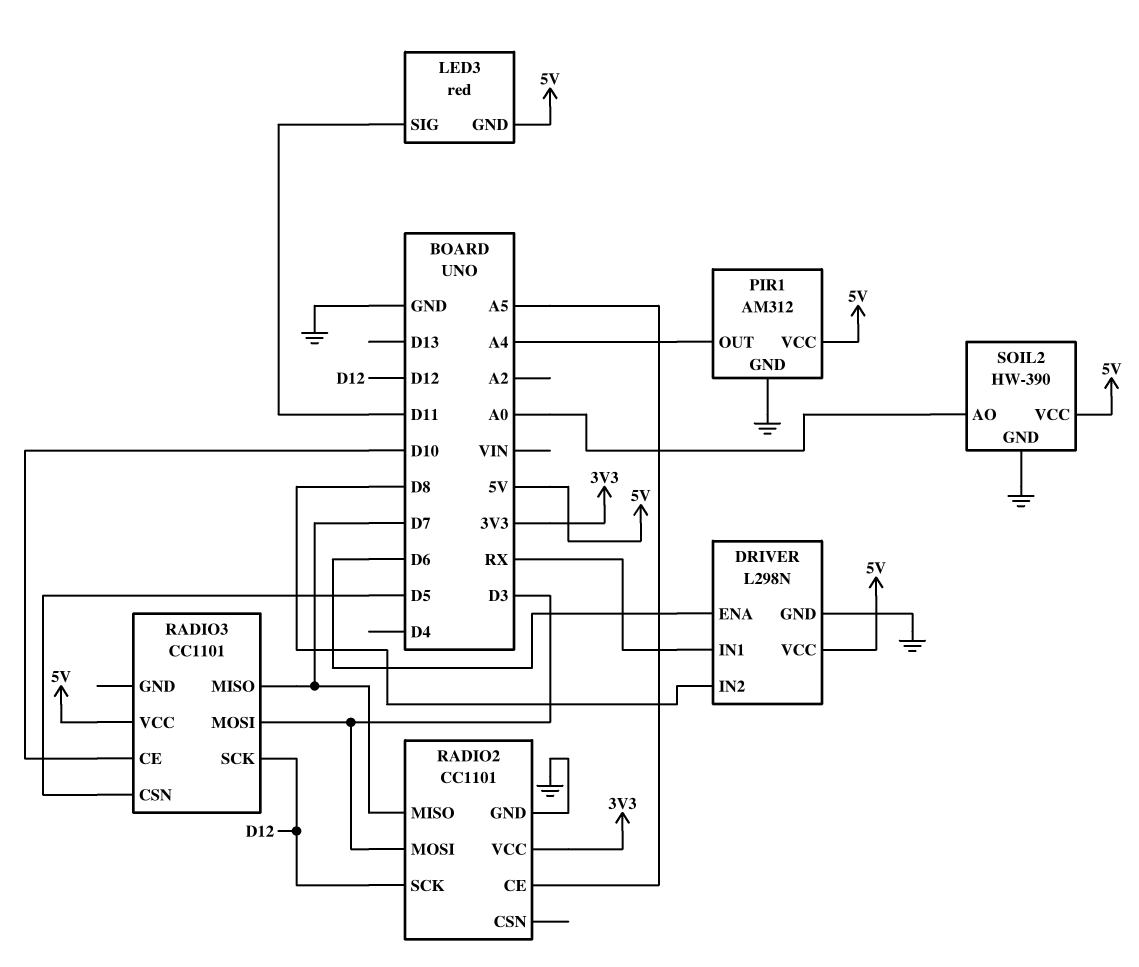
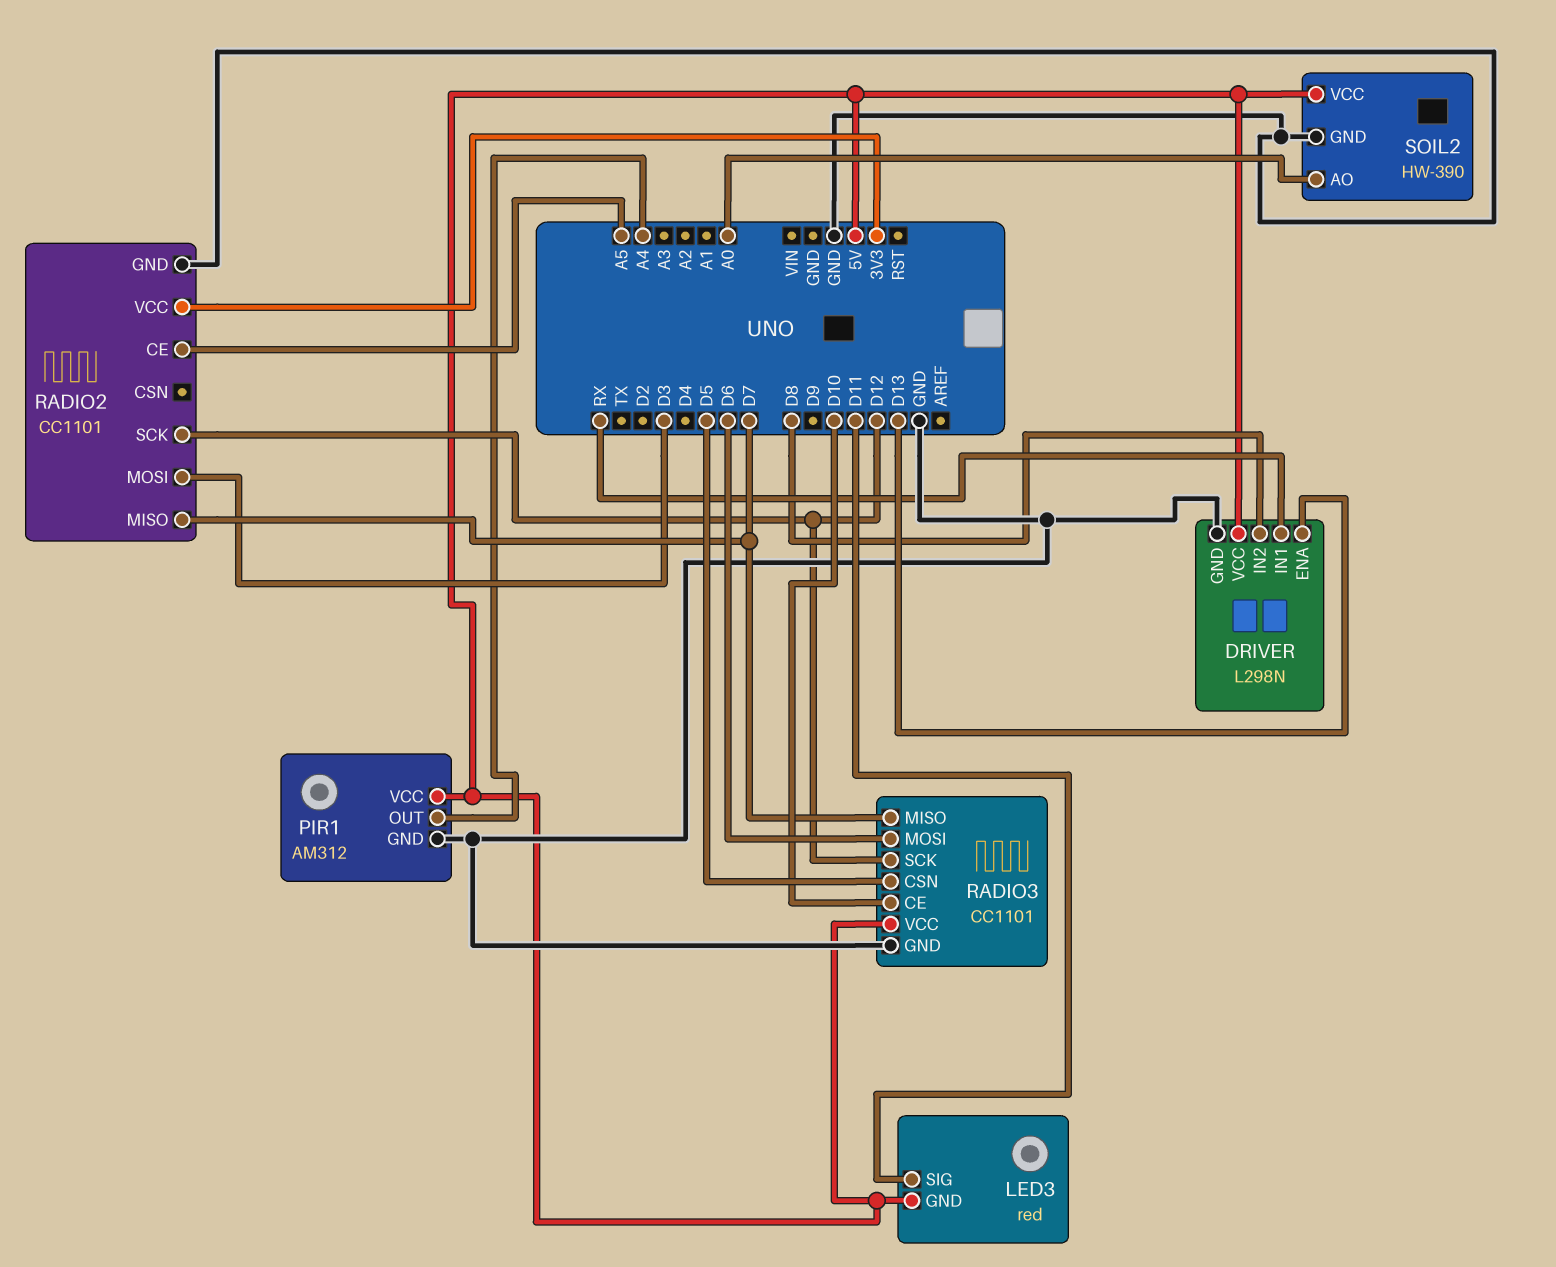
DRIVER pin ENA: D6 -> D13
RADIO3 pin GND: none -> GND
RADIO3 pin MOSI: D3 -> D6

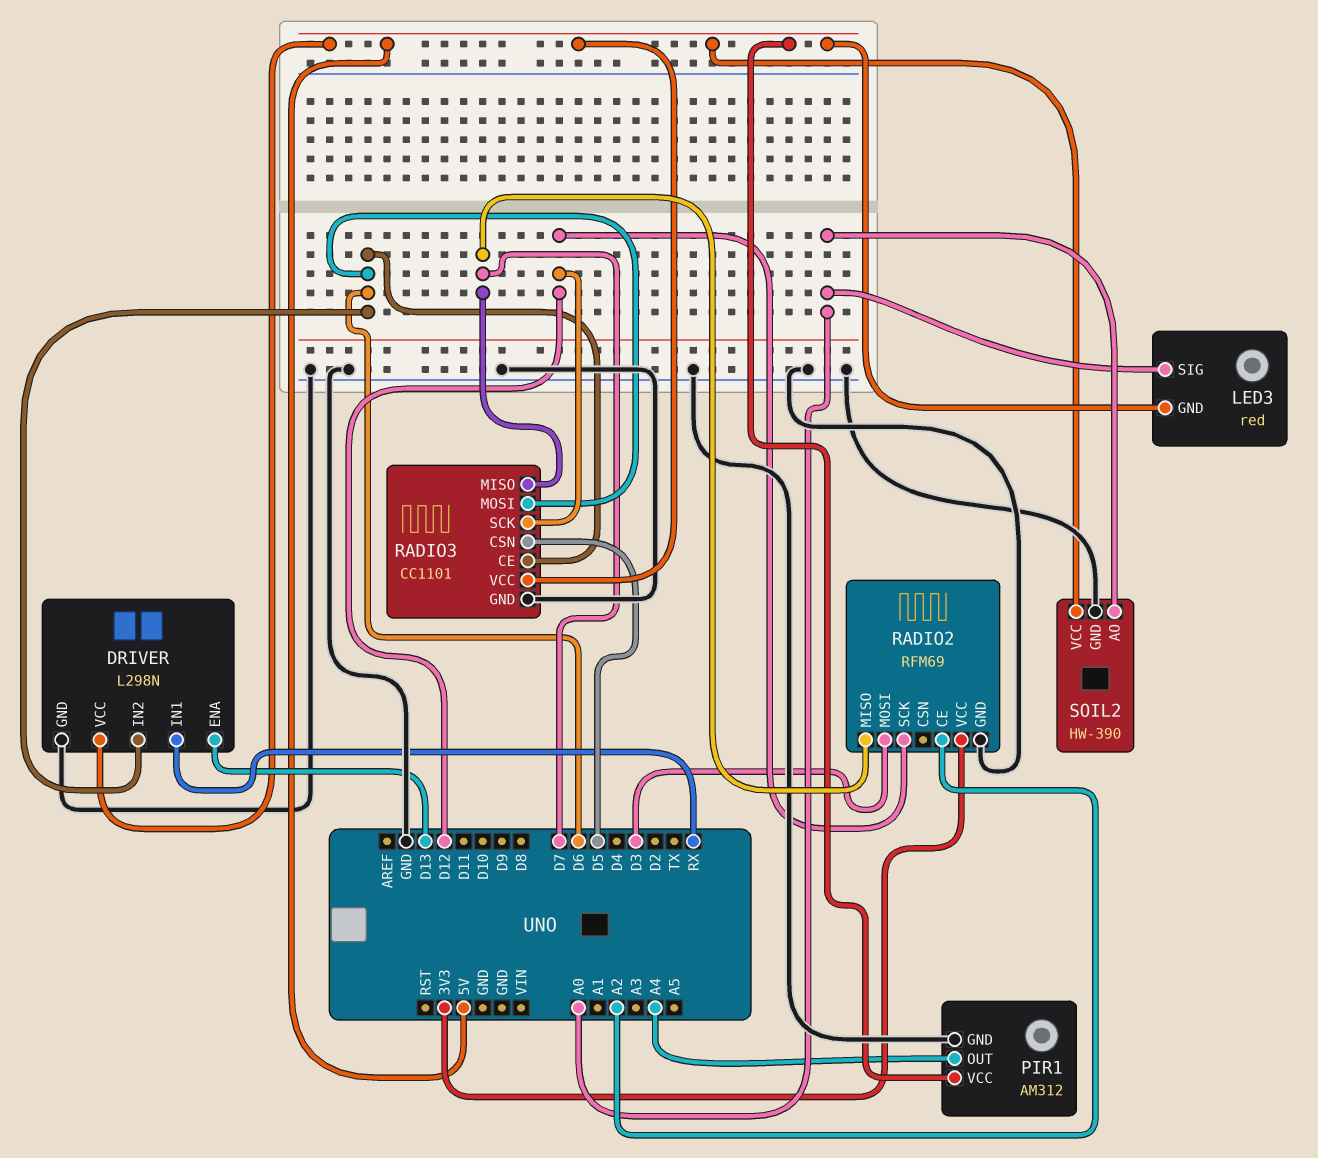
DRIVER pin IN2: D8 -> D6
LED3 pin SIG: D11 -> A0
RADIO2: CC1101 -> RFM69
RADIO2 pin CE: A5 -> A2
RADIO3 pin CE: D10 -> D6

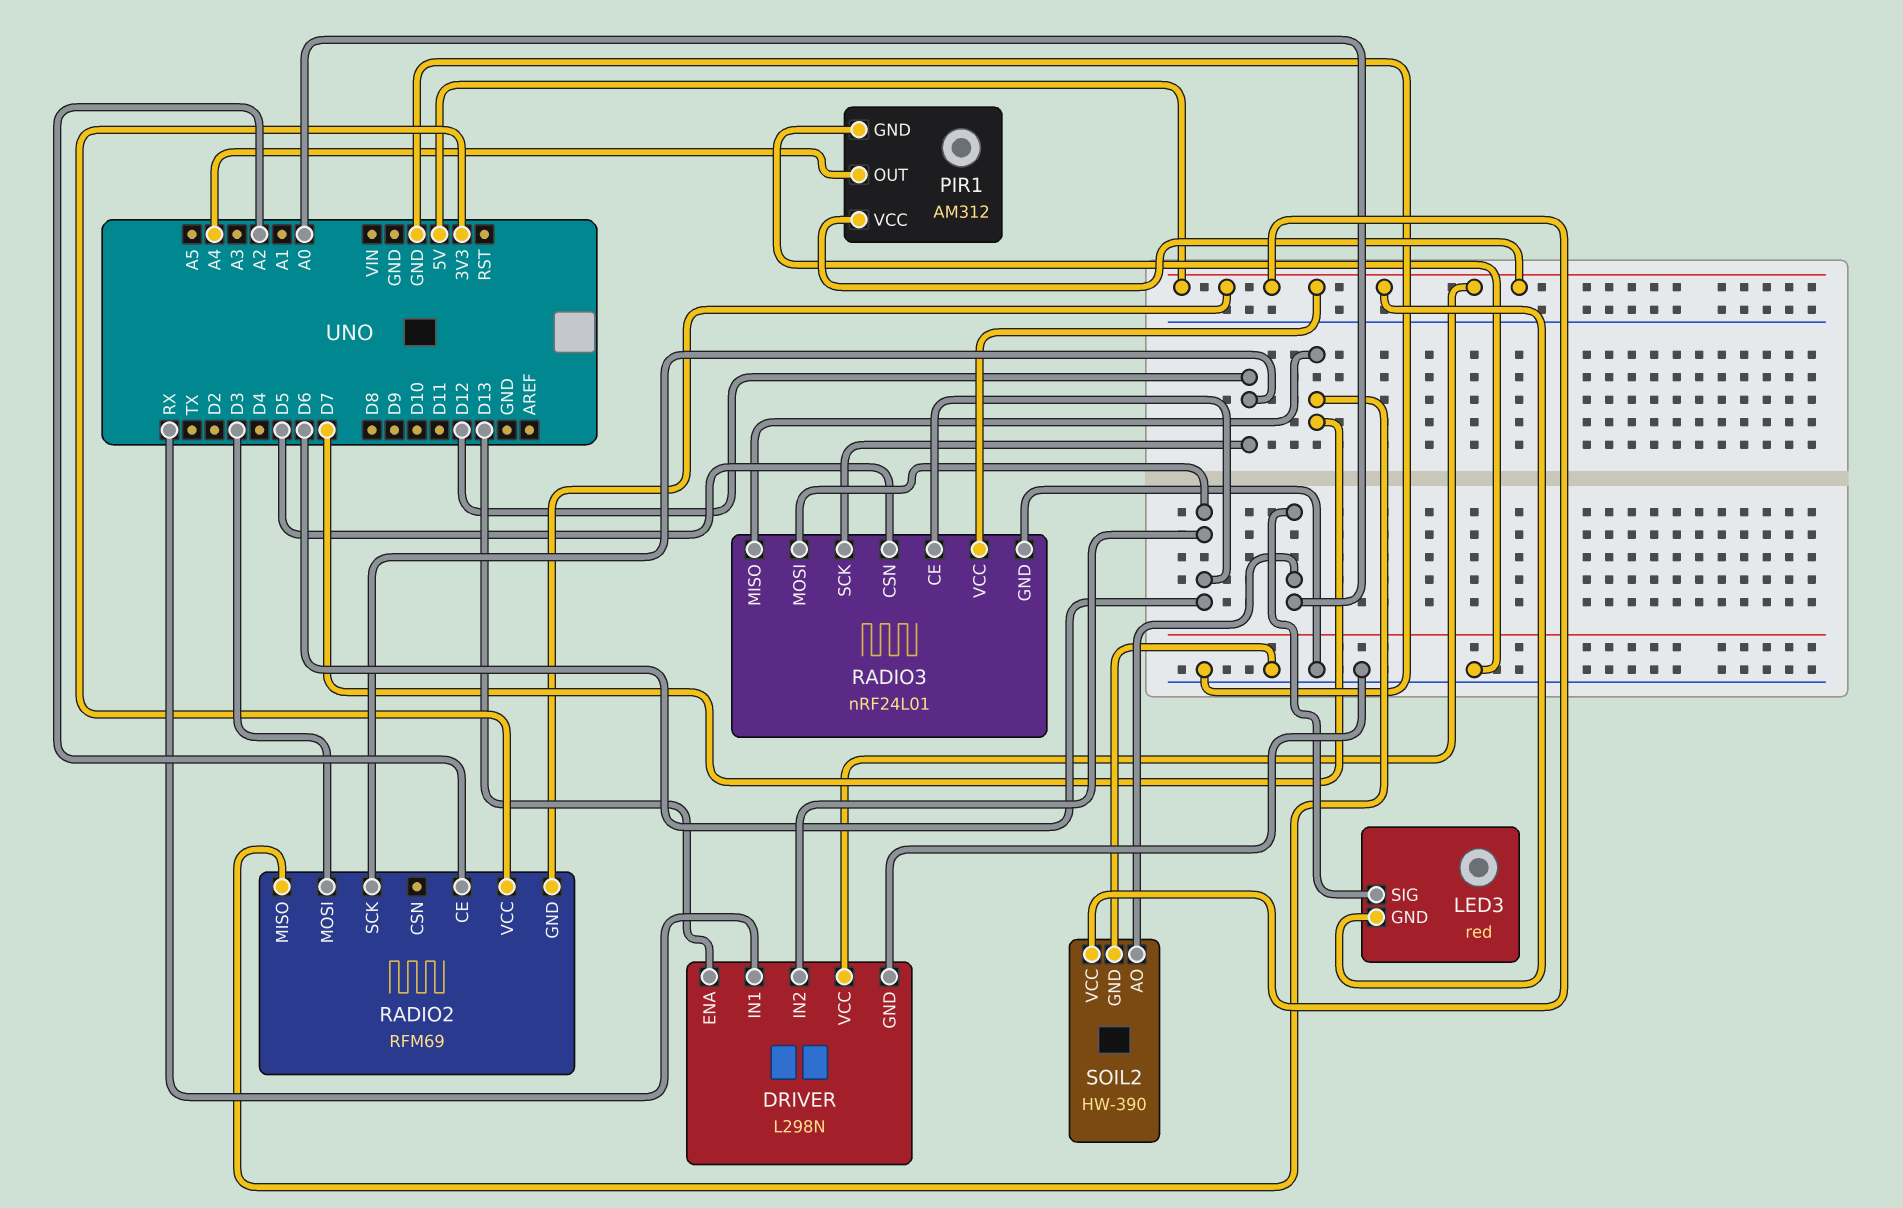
RADIO2 pin GND: GND -> 5V
RADIO3: CC1101 -> nRF24L01

